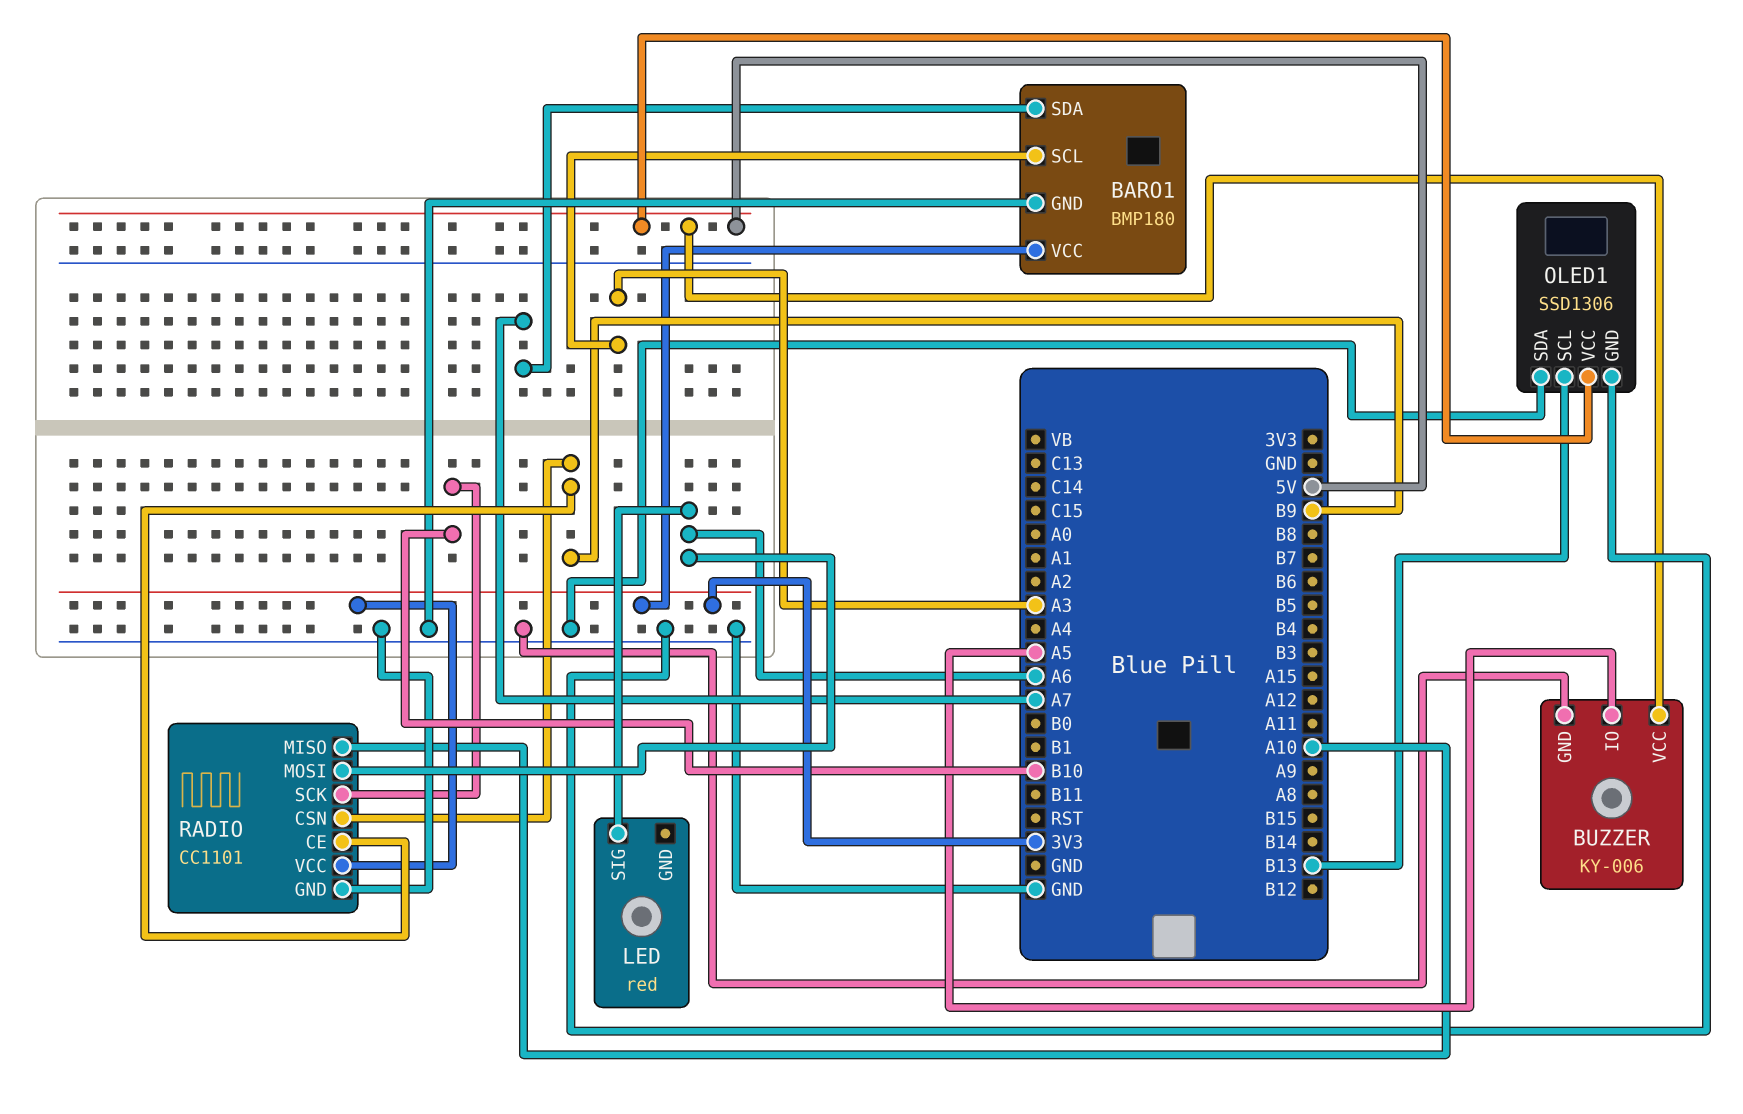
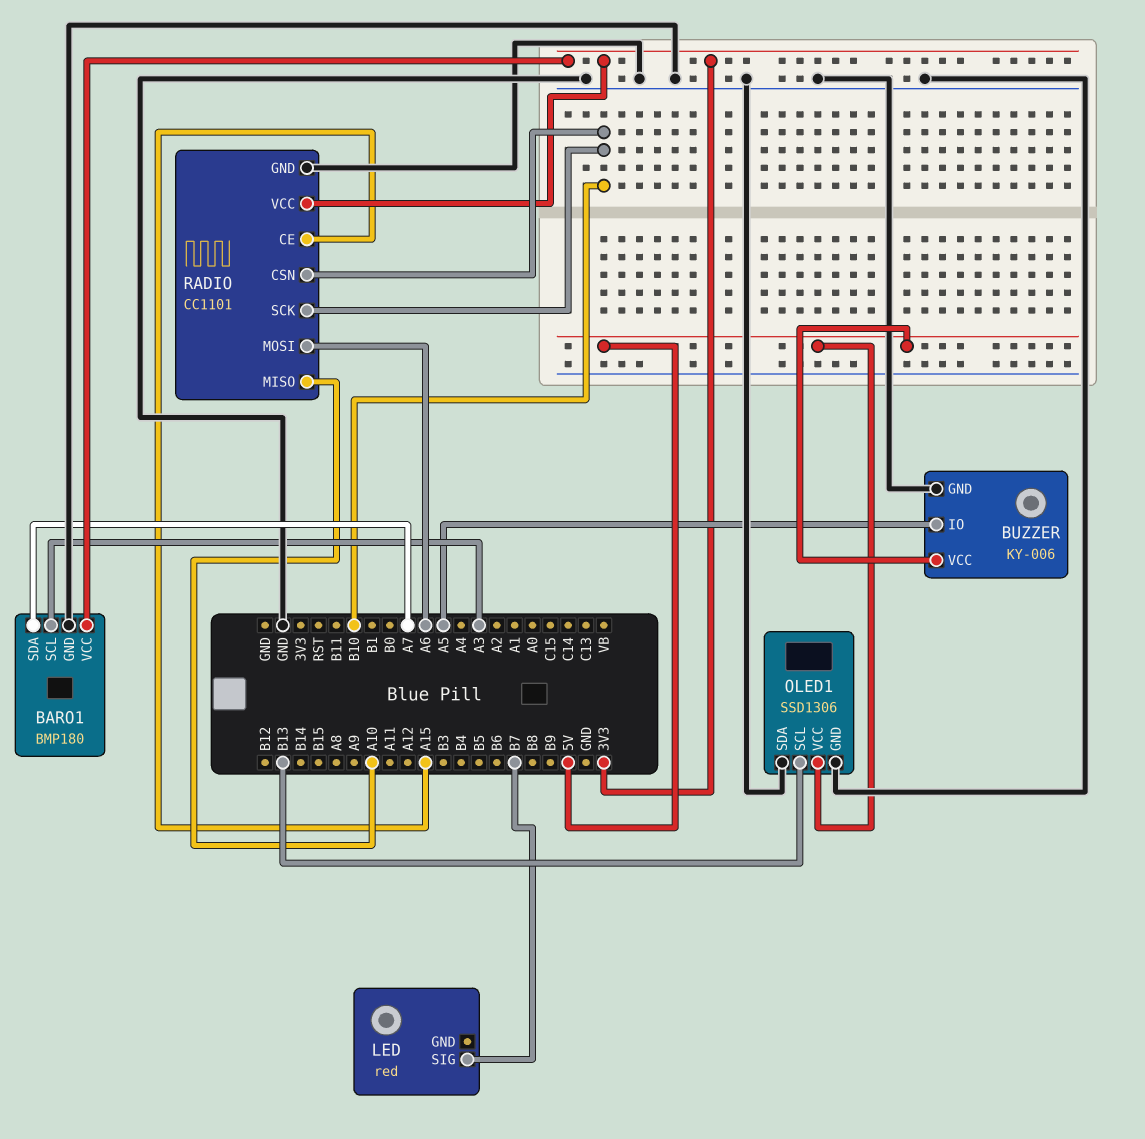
LED pin SIG: A6 -> B7
RADIO pin CE: B9 -> A15
RADIO pin CSN: B9 -> B10

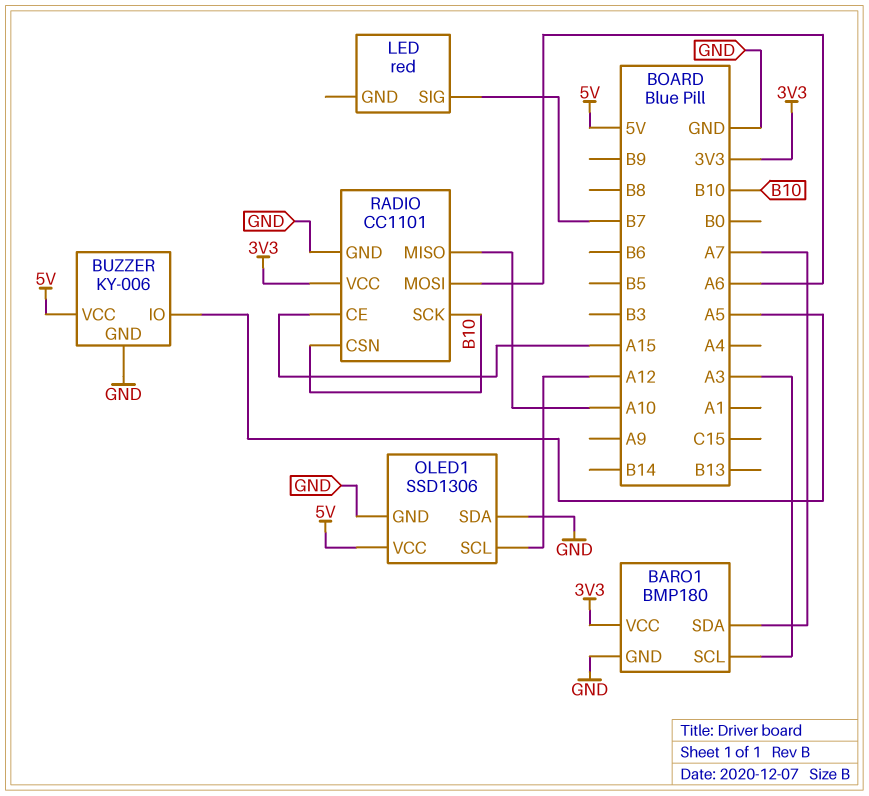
OLED1 pin SCL: B13 -> A12

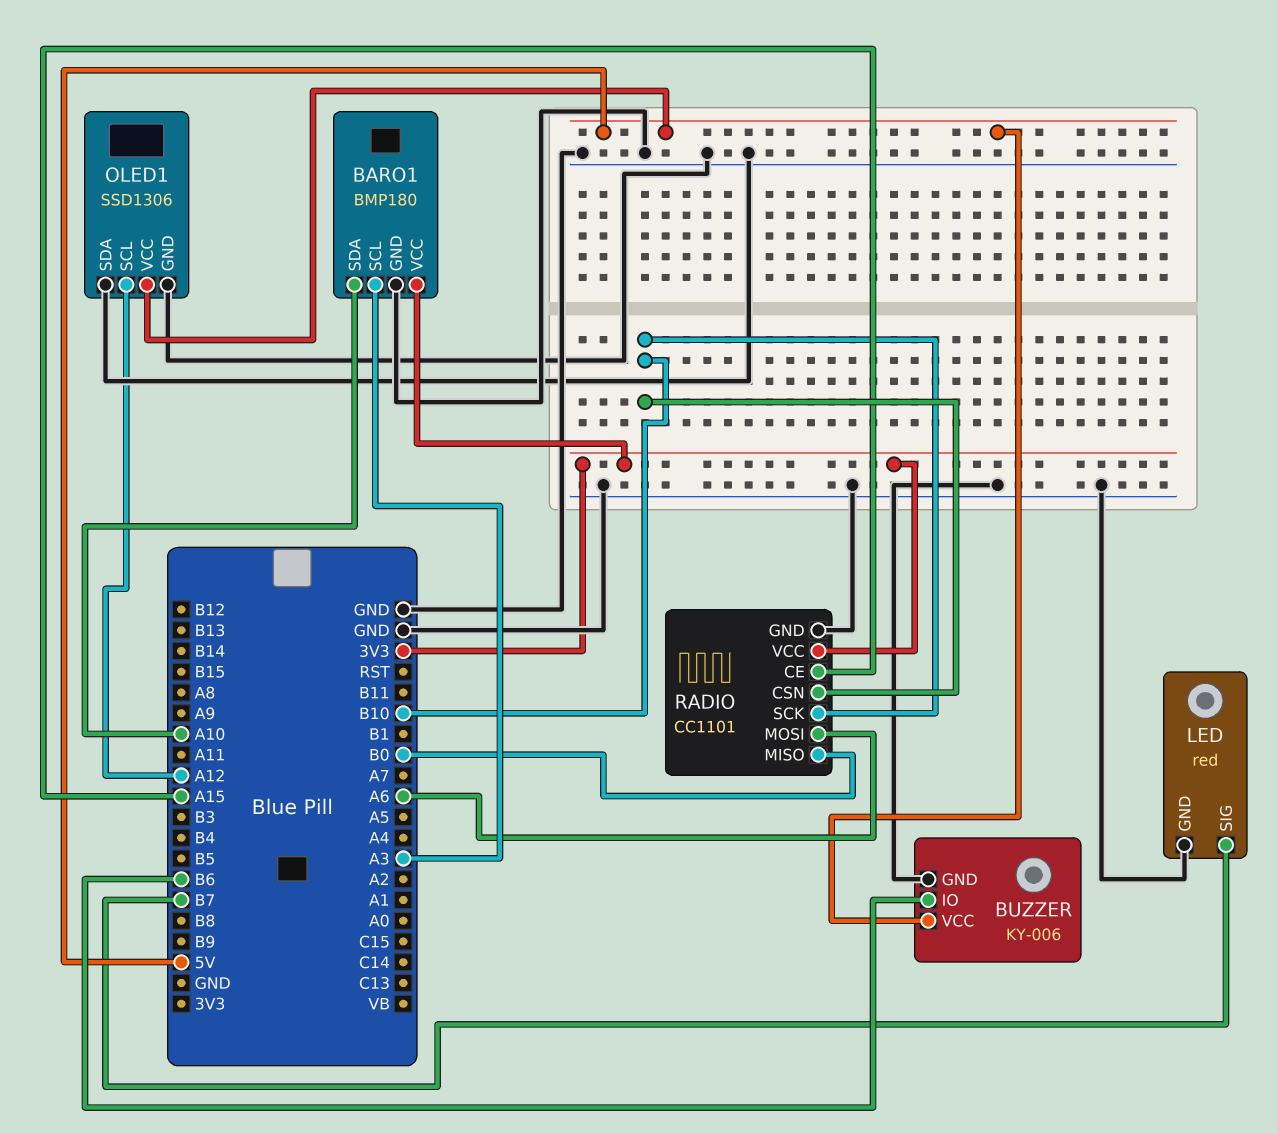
BARO1 pin SDA: A7 -> A10
BUZZER pin IO: A5 -> B6
LED pin GND: none -> GND
RADIO pin MISO: A10 -> B0

